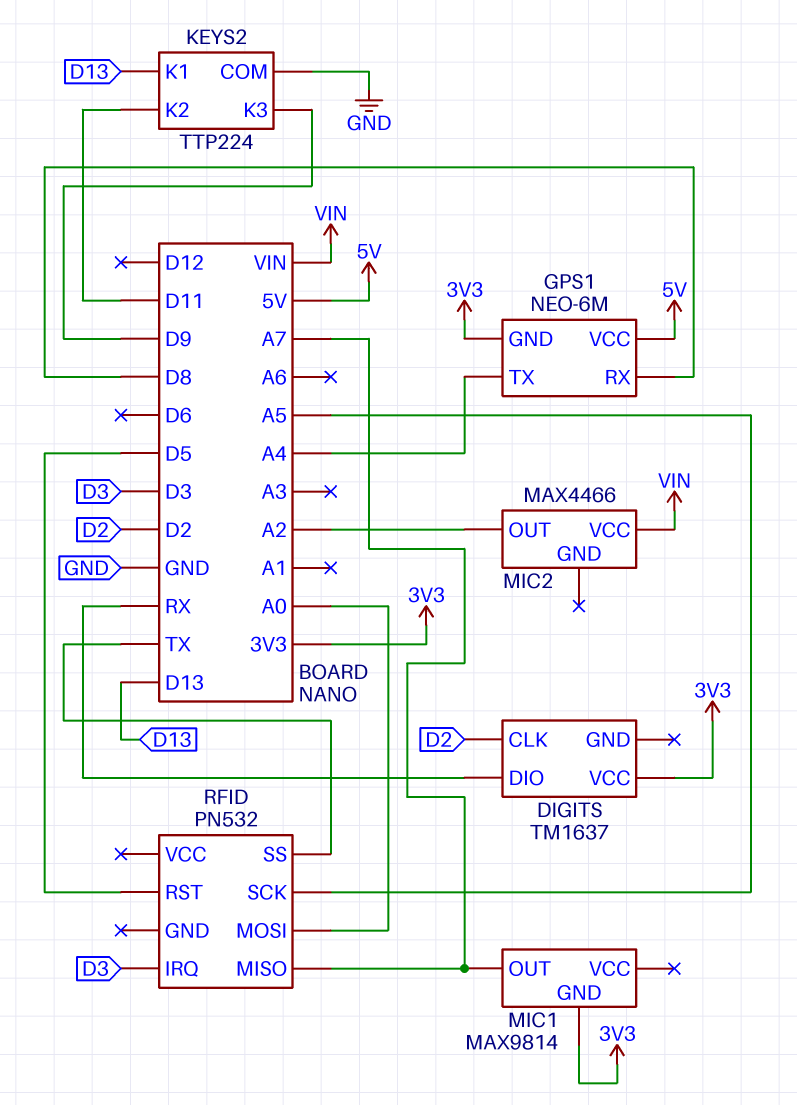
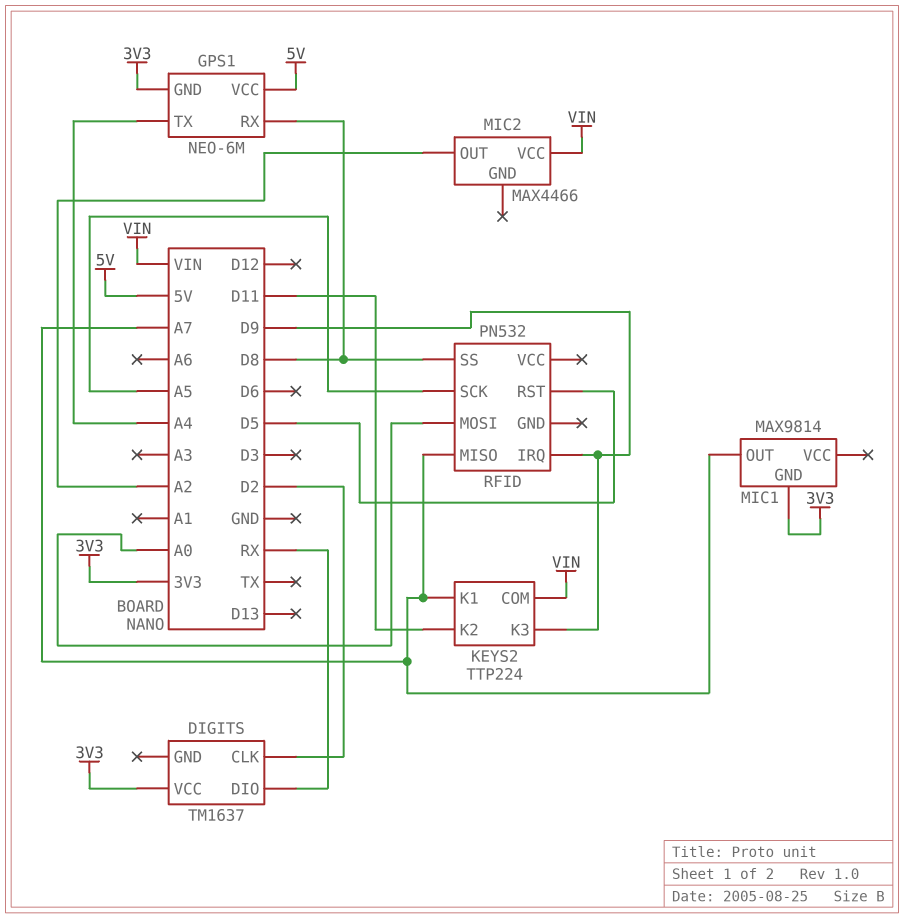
KEYS2 pin COM: GND -> VIN
KEYS2 pin K1: D13 -> A7
RFID pin IRQ: D3 -> D9
RFID pin SS: TX -> D8

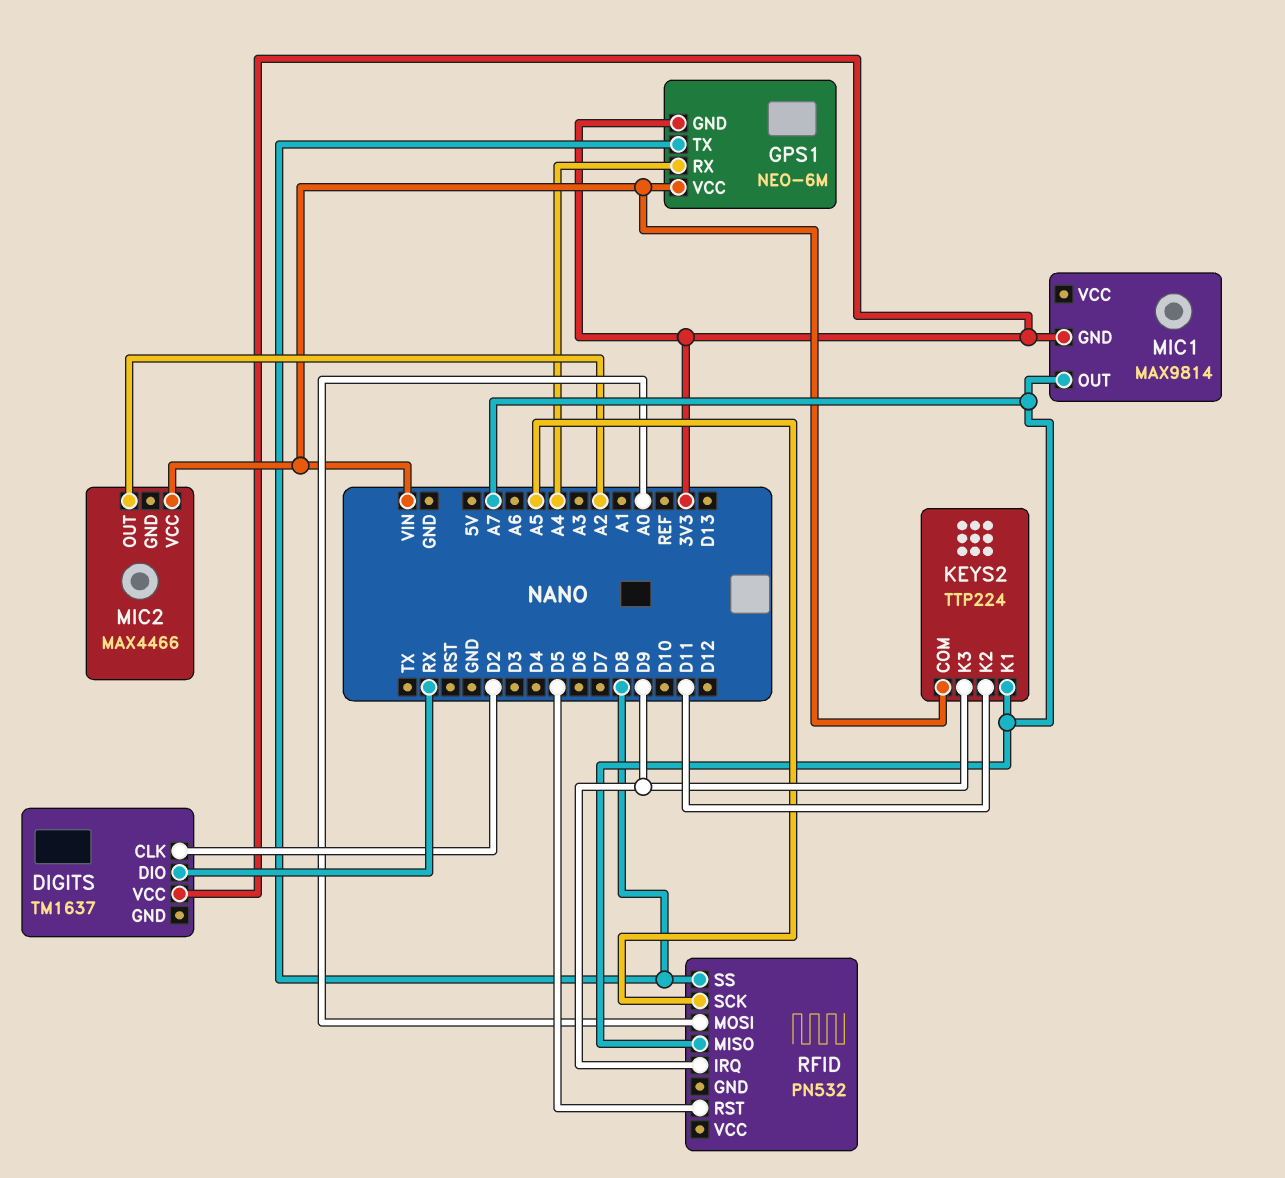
GPS1 pin RX: D8 -> A4
GPS1 pin TX: A4 -> D8
GPS1 pin VCC: 5V -> VIN

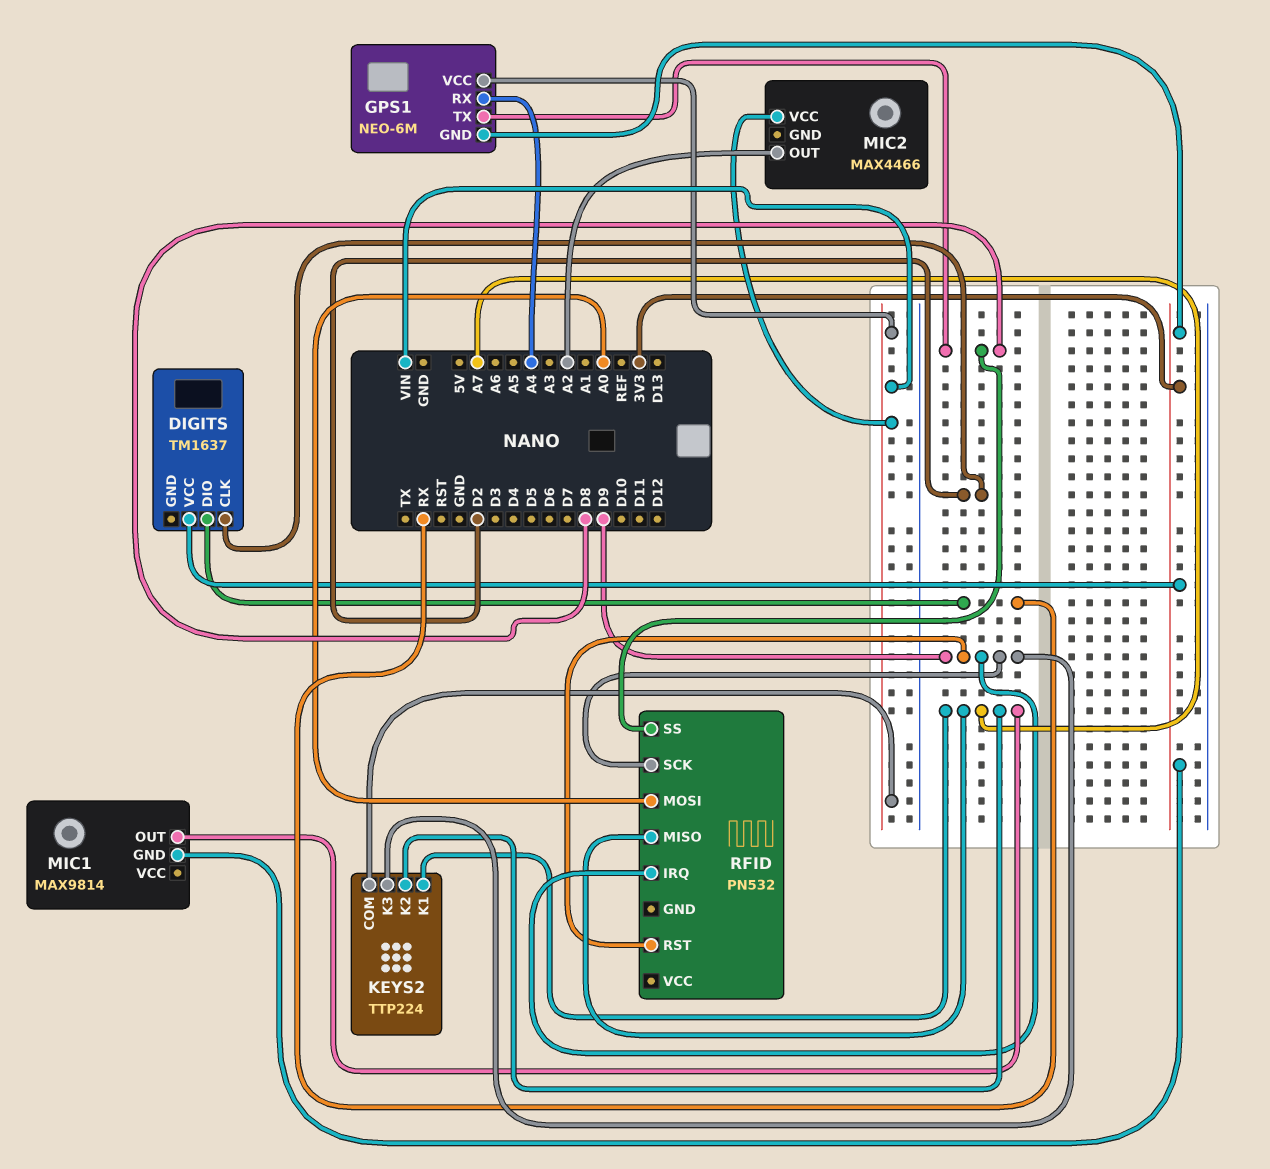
KEYS2 pin K2: D11 -> A7
RFID pin RST: D5 -> D9
RFID pin SCK: A5 -> D9

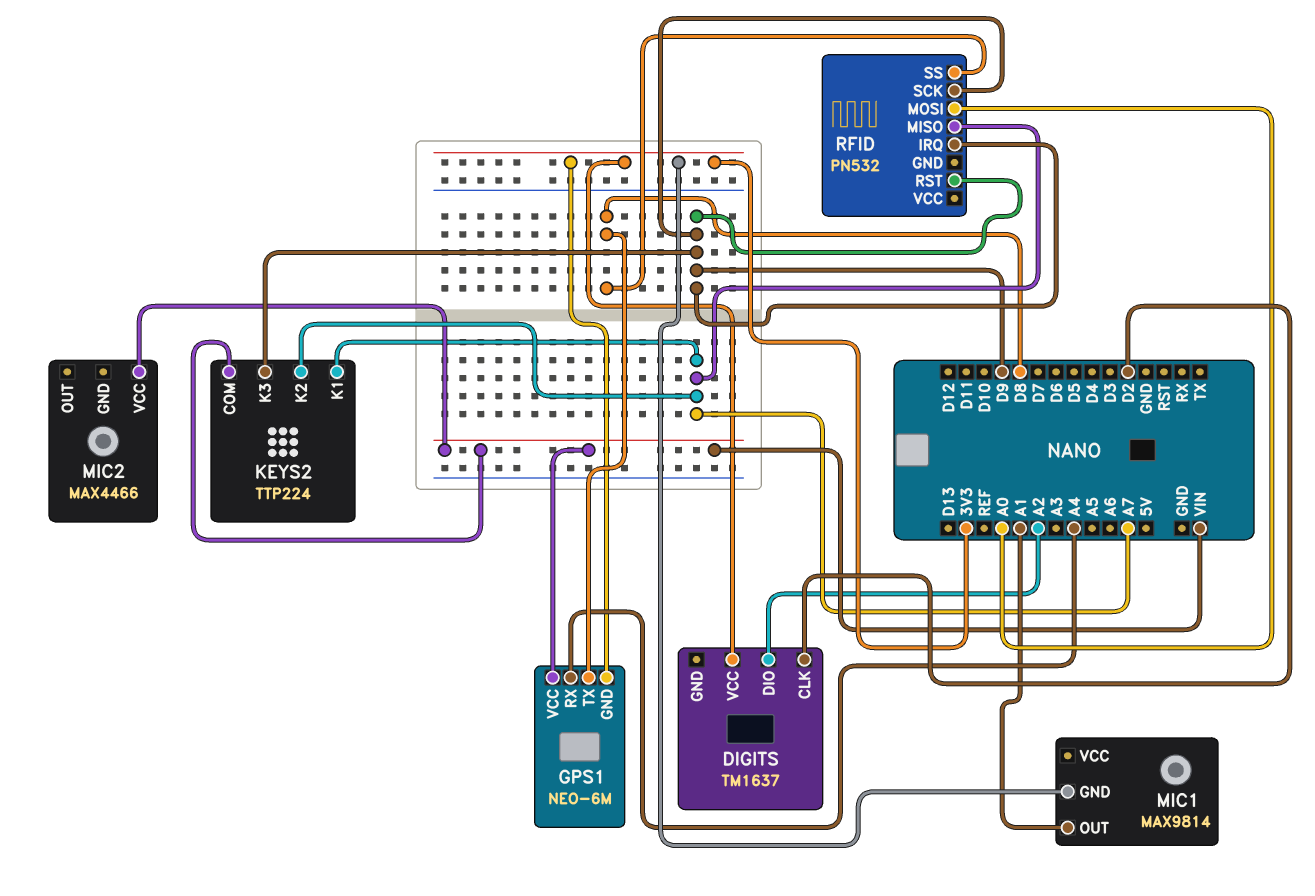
DIGITS pin DIO: RX -> A2
MIC1 pin OUT: A7 -> A1
MIC2 pin OUT: A2 -> none

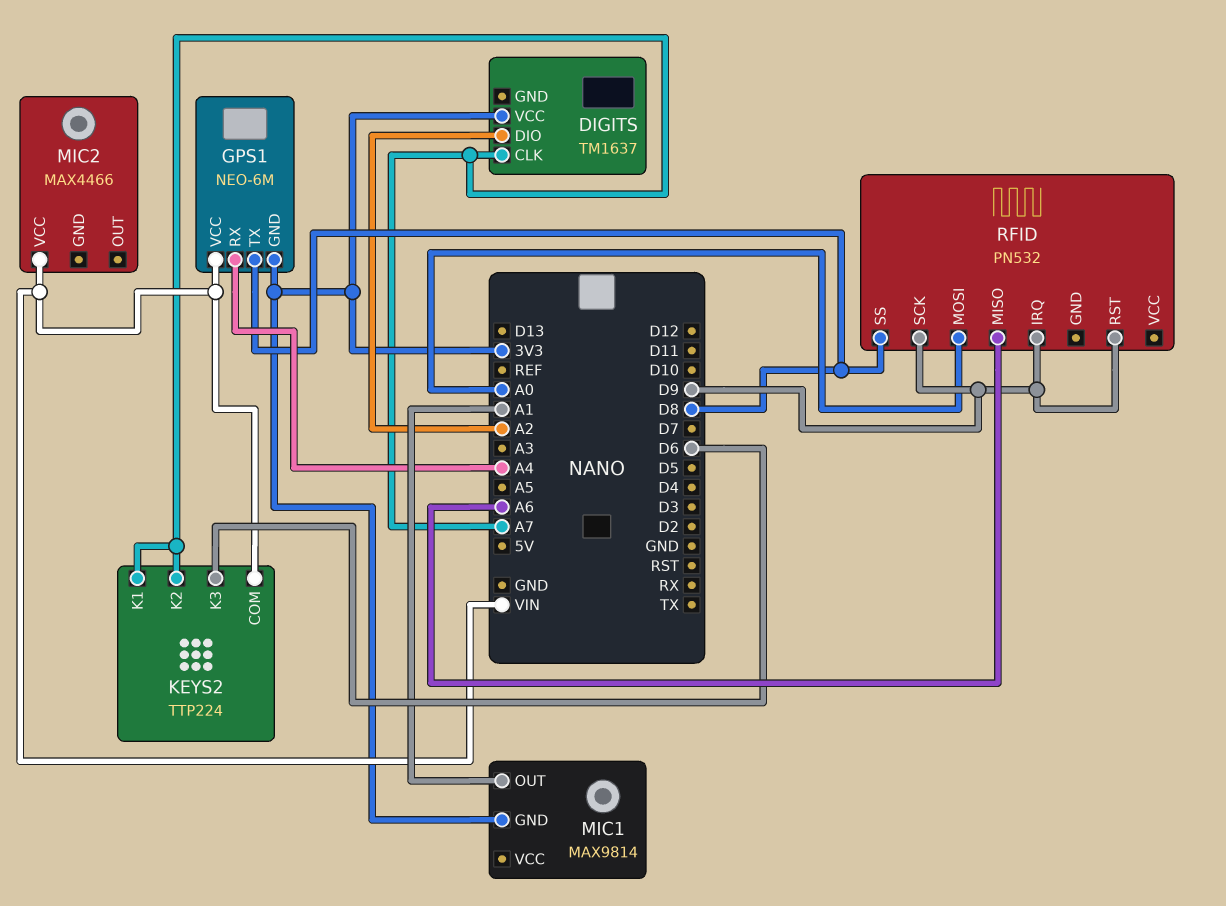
DIGITS pin CLK: D2 -> A7
KEYS2 pin K3: D9 -> D6
RFID pin MISO: A7 -> A6

